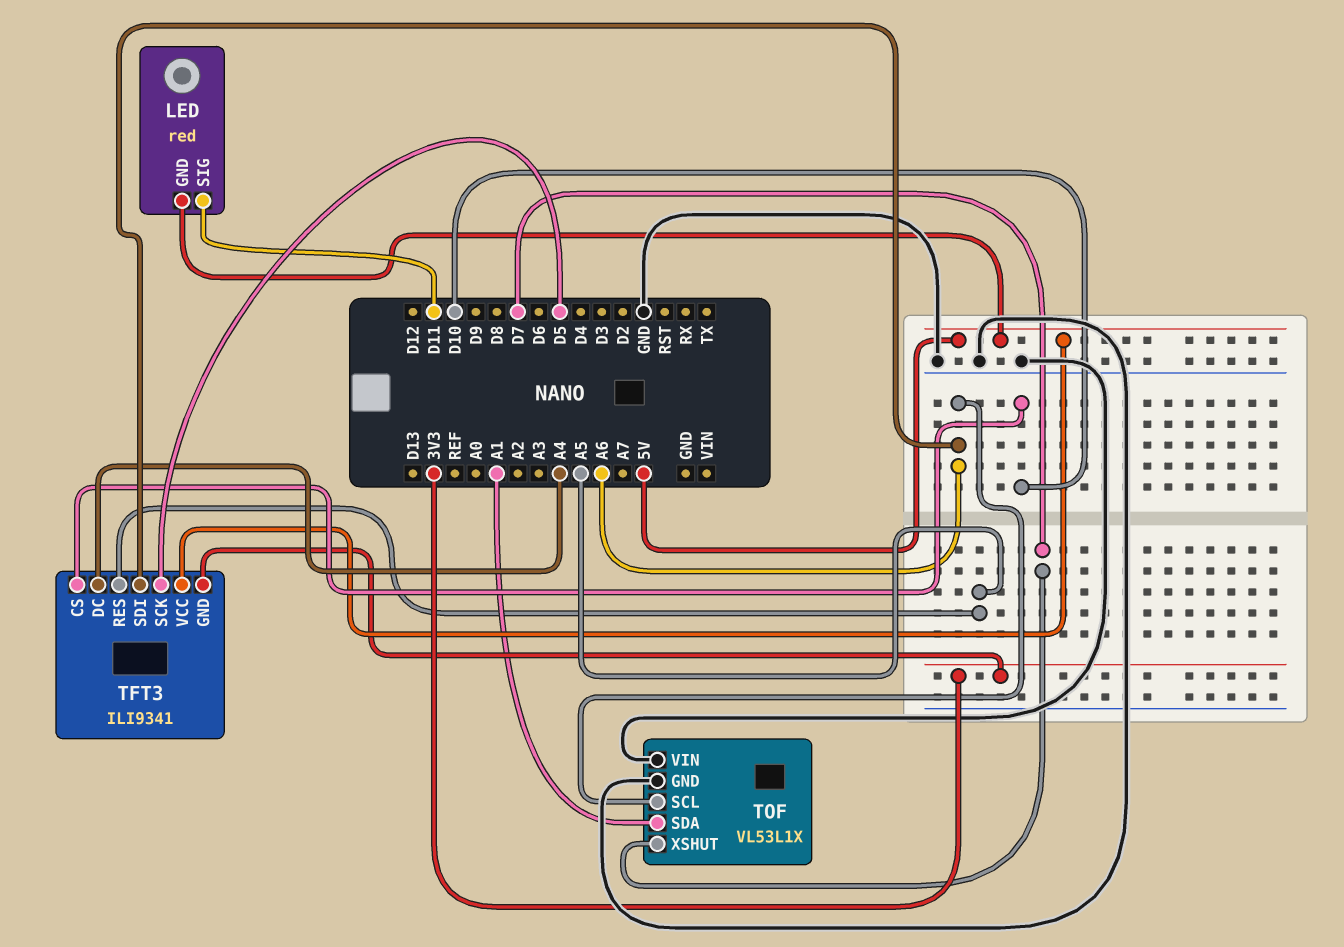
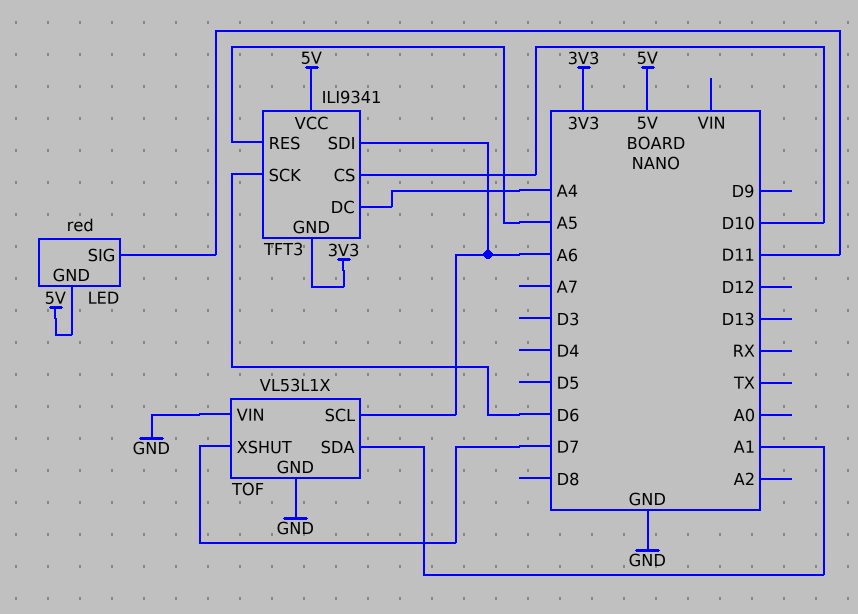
TFT3 pin SCK: D5 -> D6

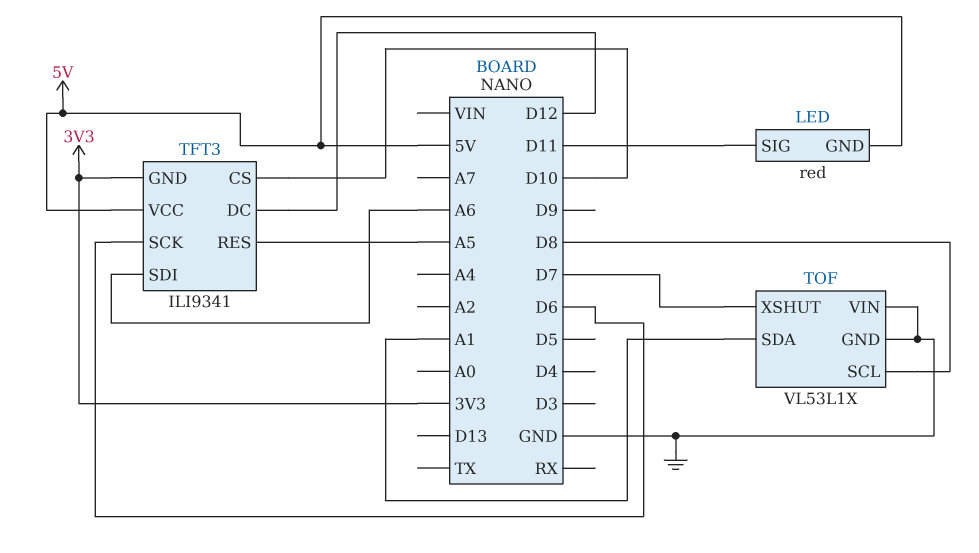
TFT3 pin DC: A4 -> D12
TOF pin SCL: A6 -> D8

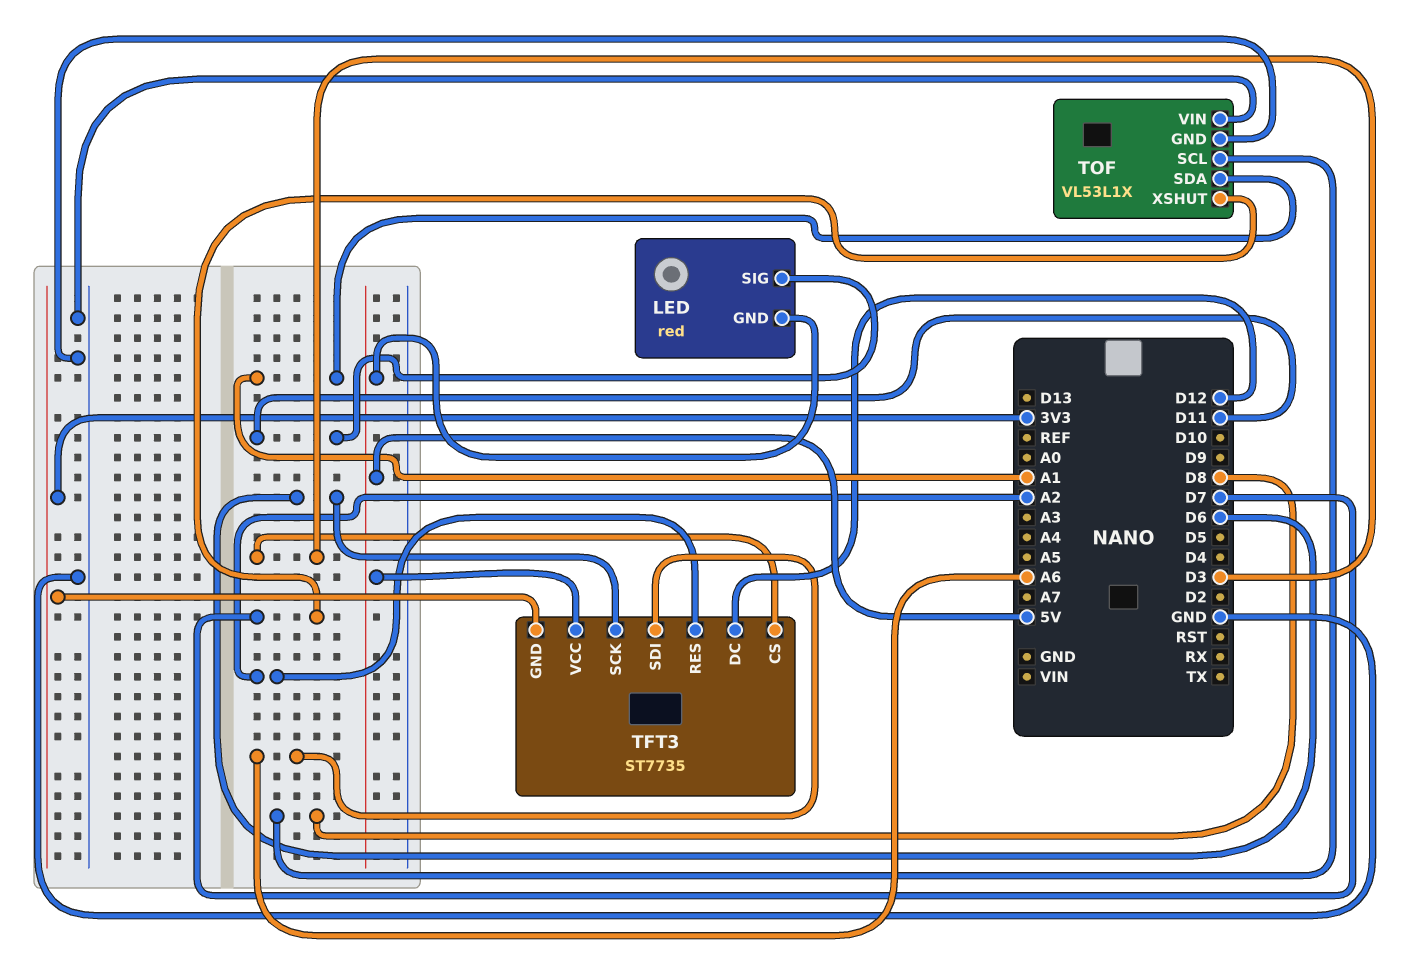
TFT3: ILI9341 -> ST7735
TFT3 pin CS: D10 -> D3
TFT3 pin RES: A5 -> A2

